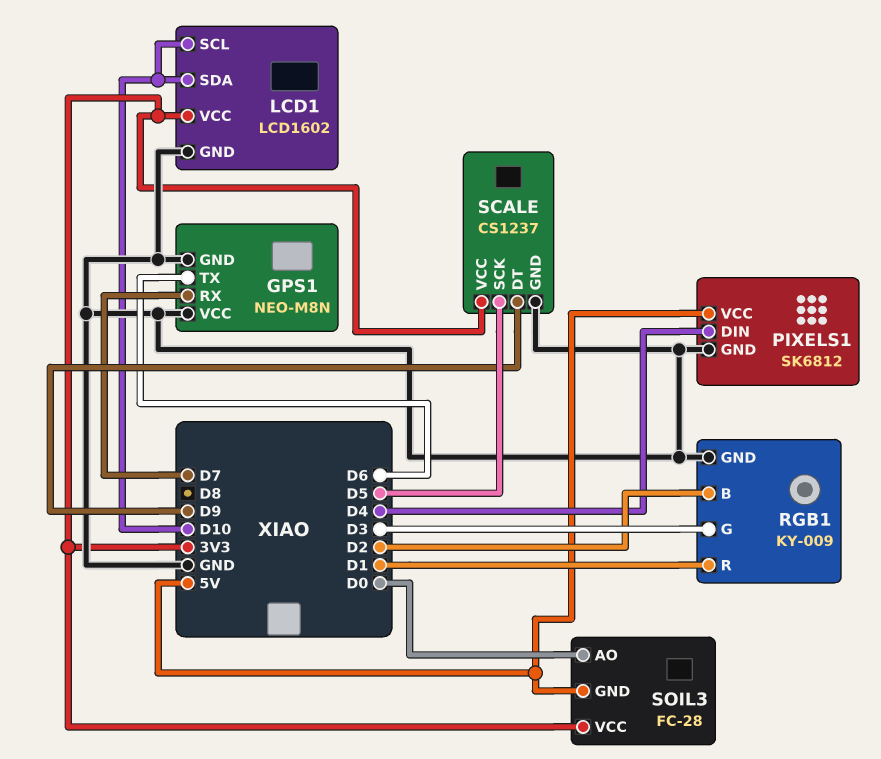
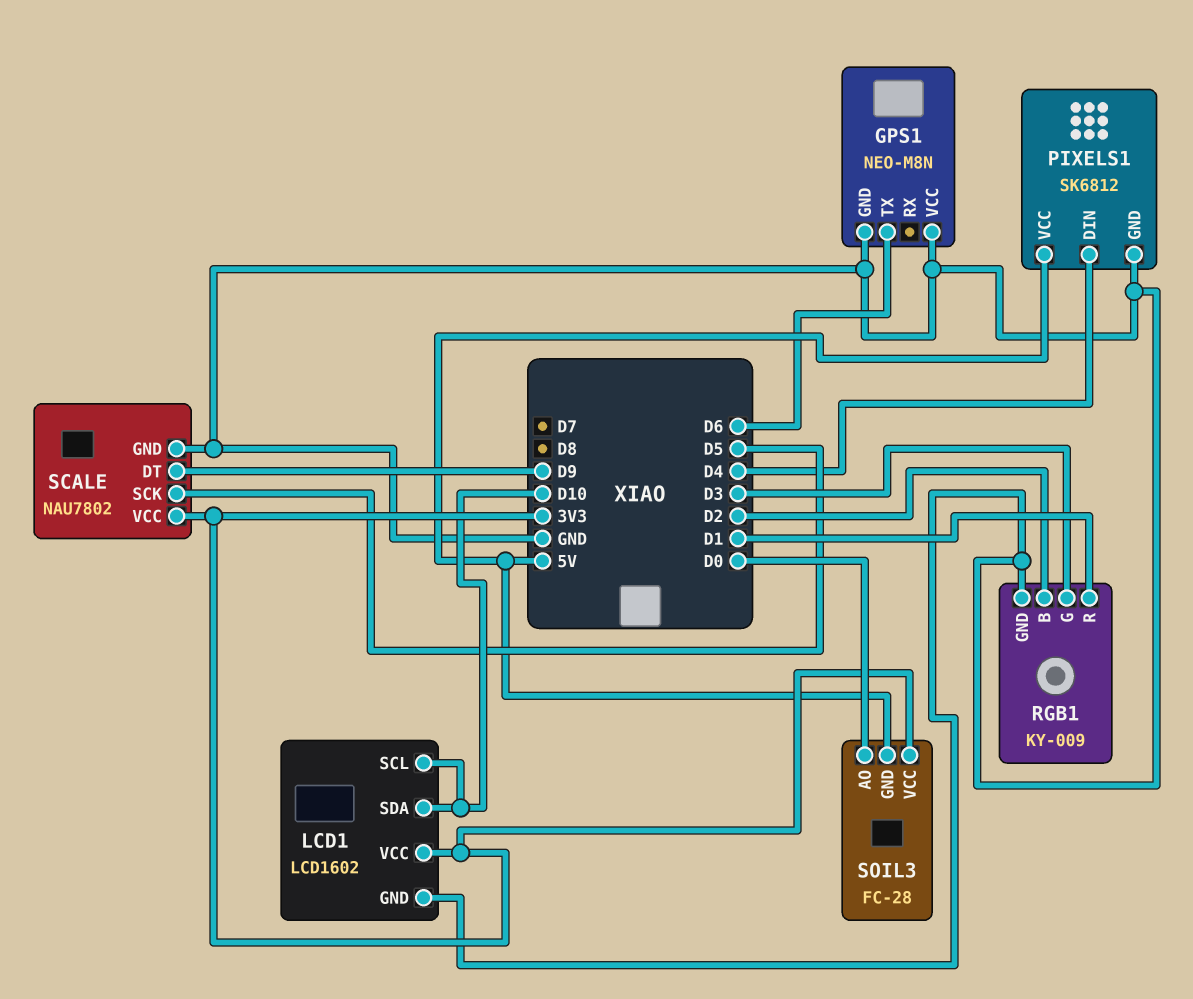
GPS1 pin RX: D7 -> none
SCALE: CS1237 -> NAU7802

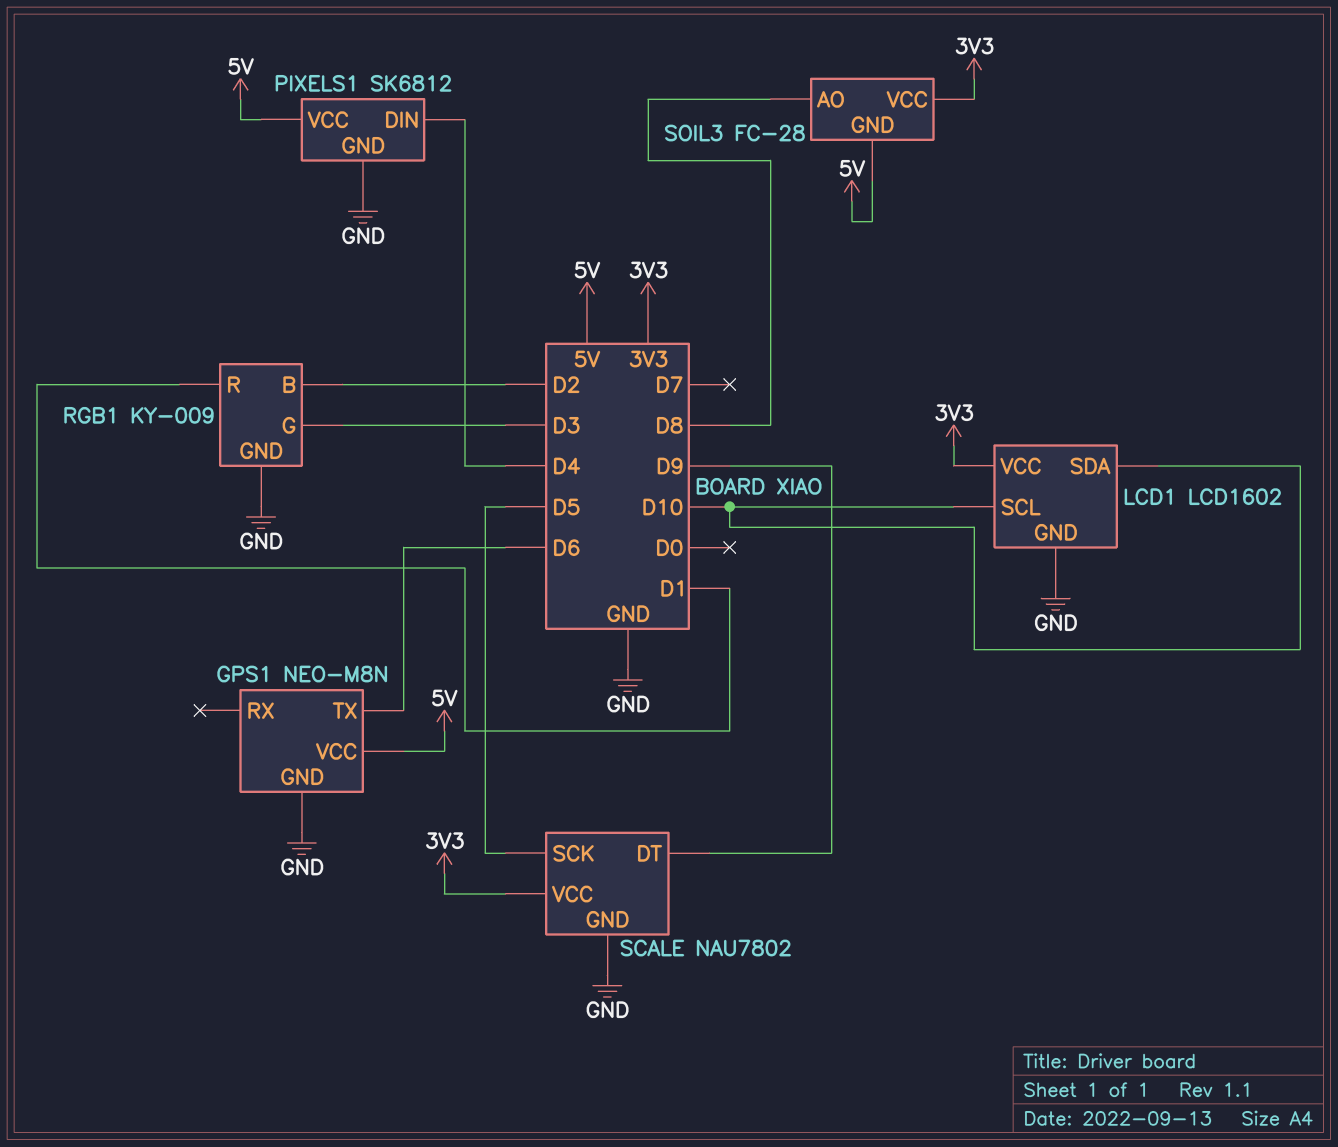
GPS1 pin VCC: GND -> 5V
SOIL3 pin AO: D0 -> D8

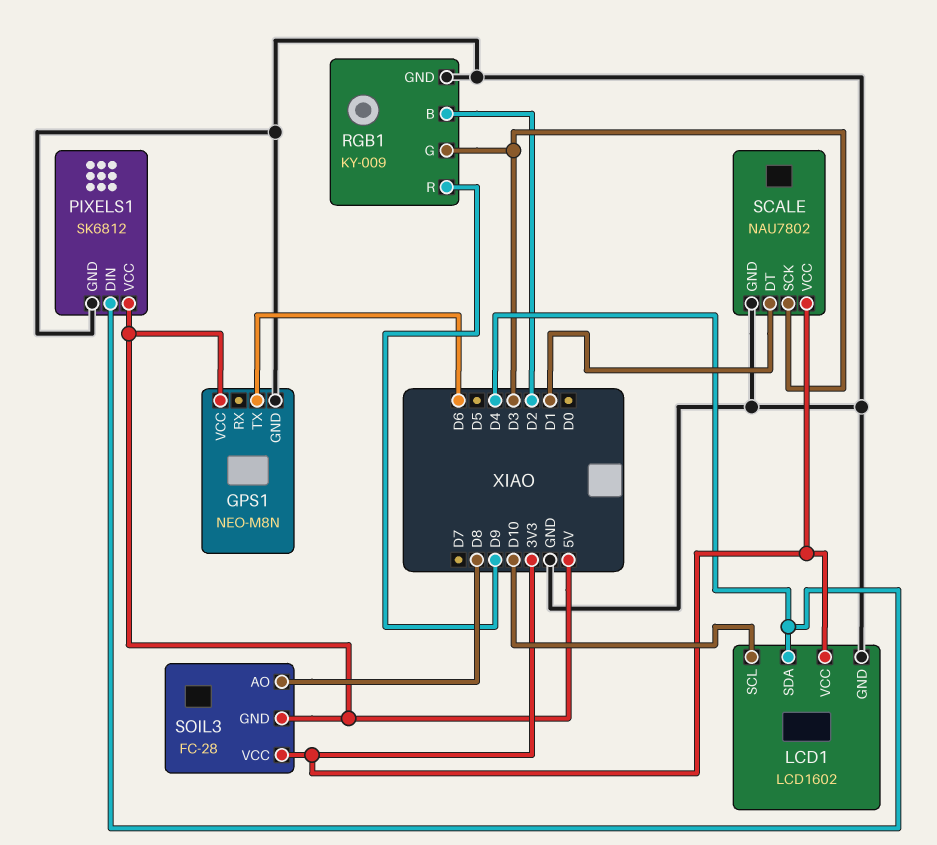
LCD1 pin SDA: D10 -> D4
RGB1 pin R: D1 -> D9
SCALE pin DT: D9 -> D1
SCALE pin SCK: D5 -> D3

